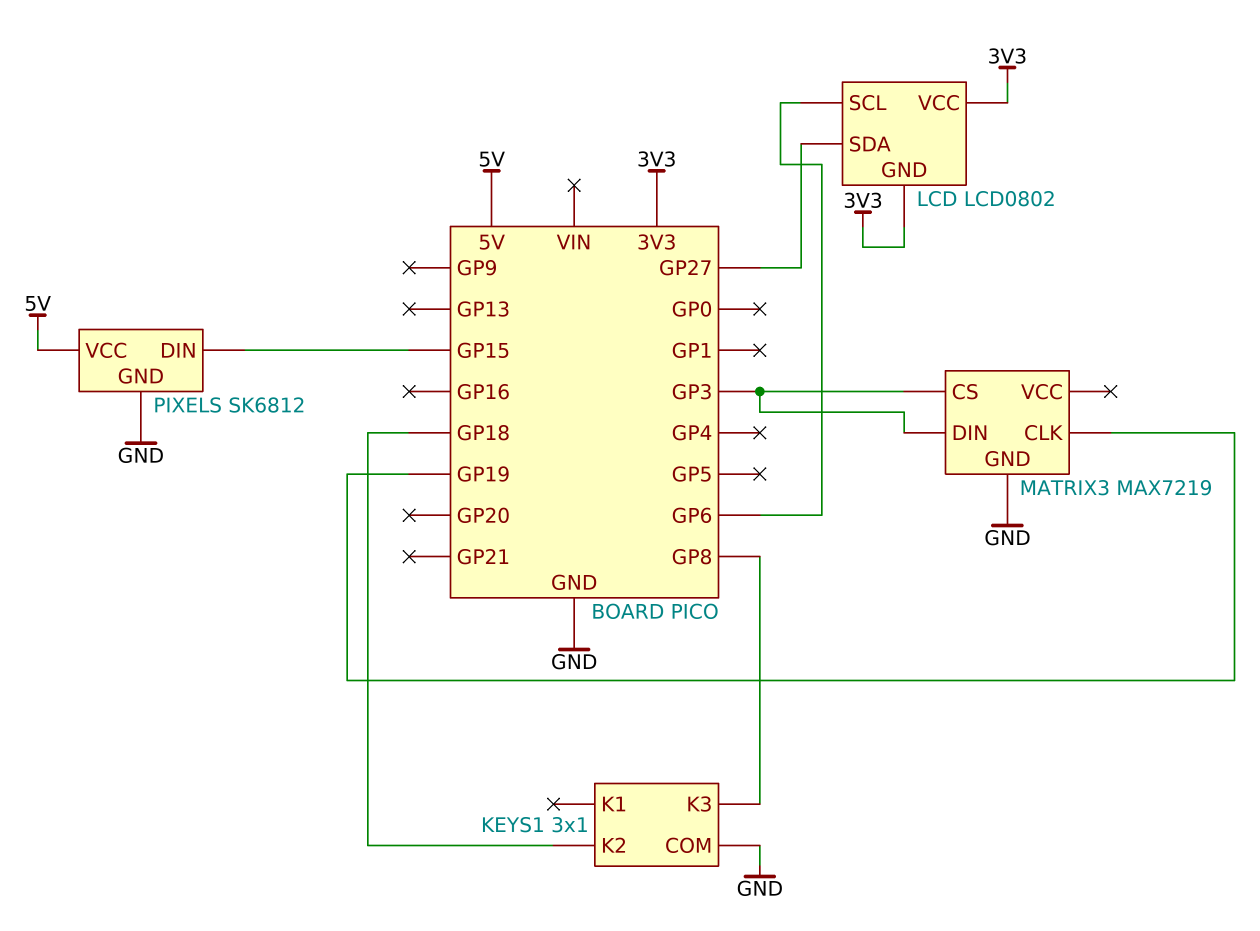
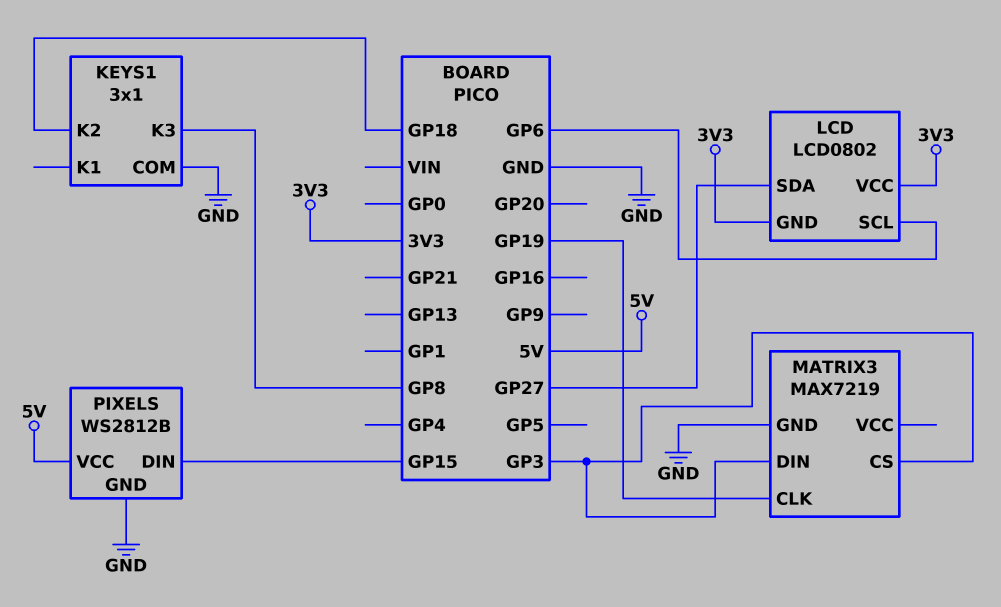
PIXELS: SK6812 -> WS2812B

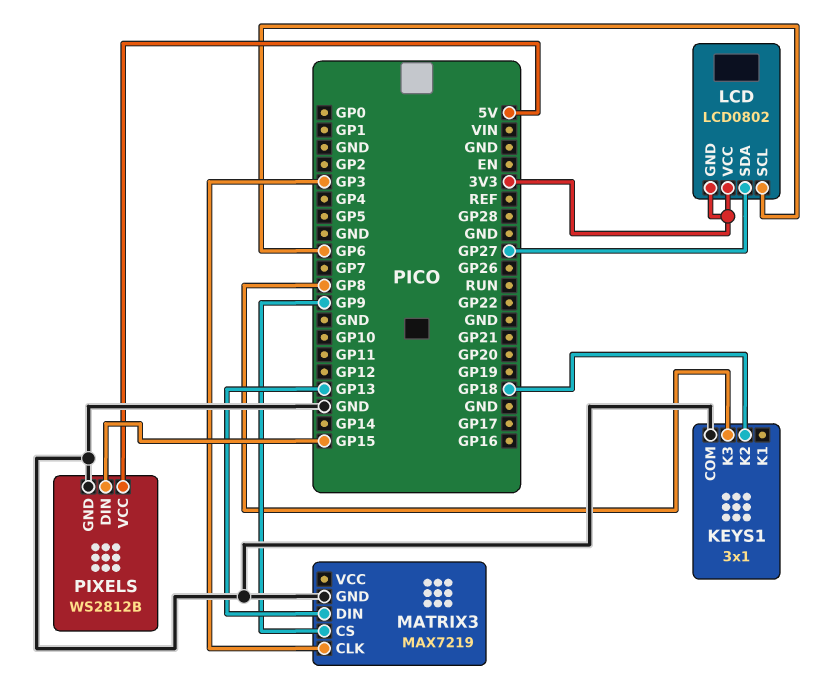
MATRIX3 pin CLK: GP19 -> GP3
MATRIX3 pin CS: GP3 -> GP9
MATRIX3 pin DIN: GP3 -> GP13

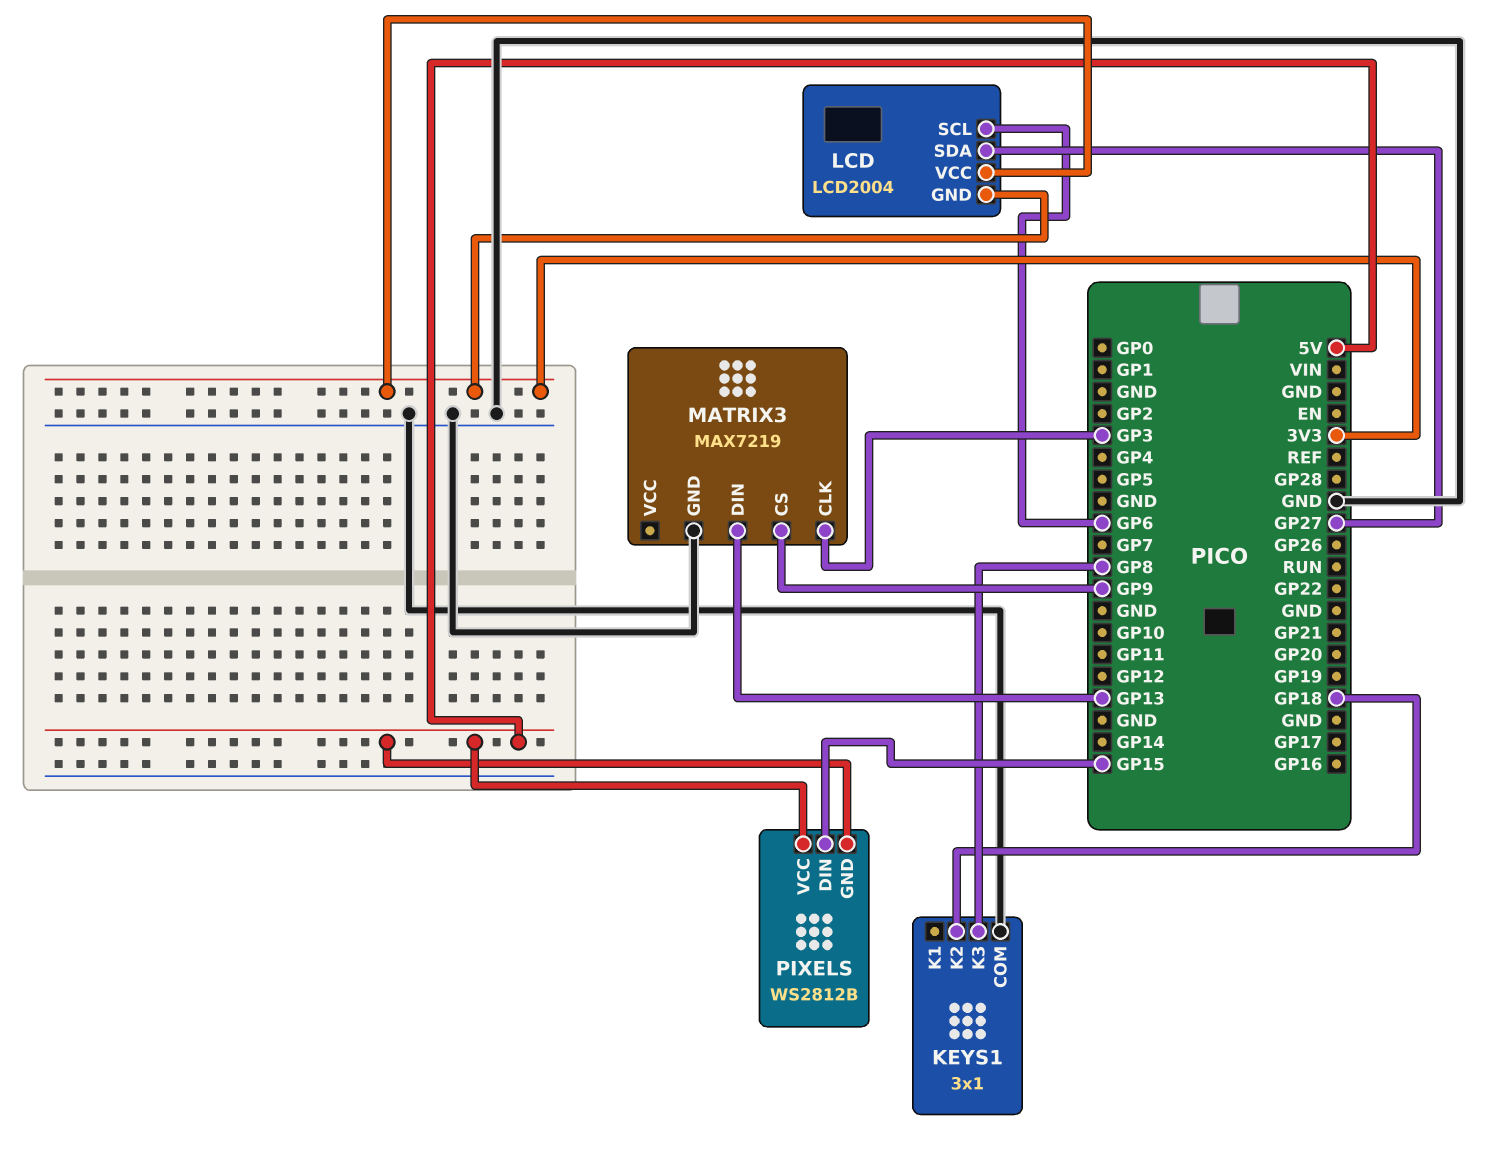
LCD: LCD0802 -> LCD2004
PIXELS pin GND: GND -> 5V

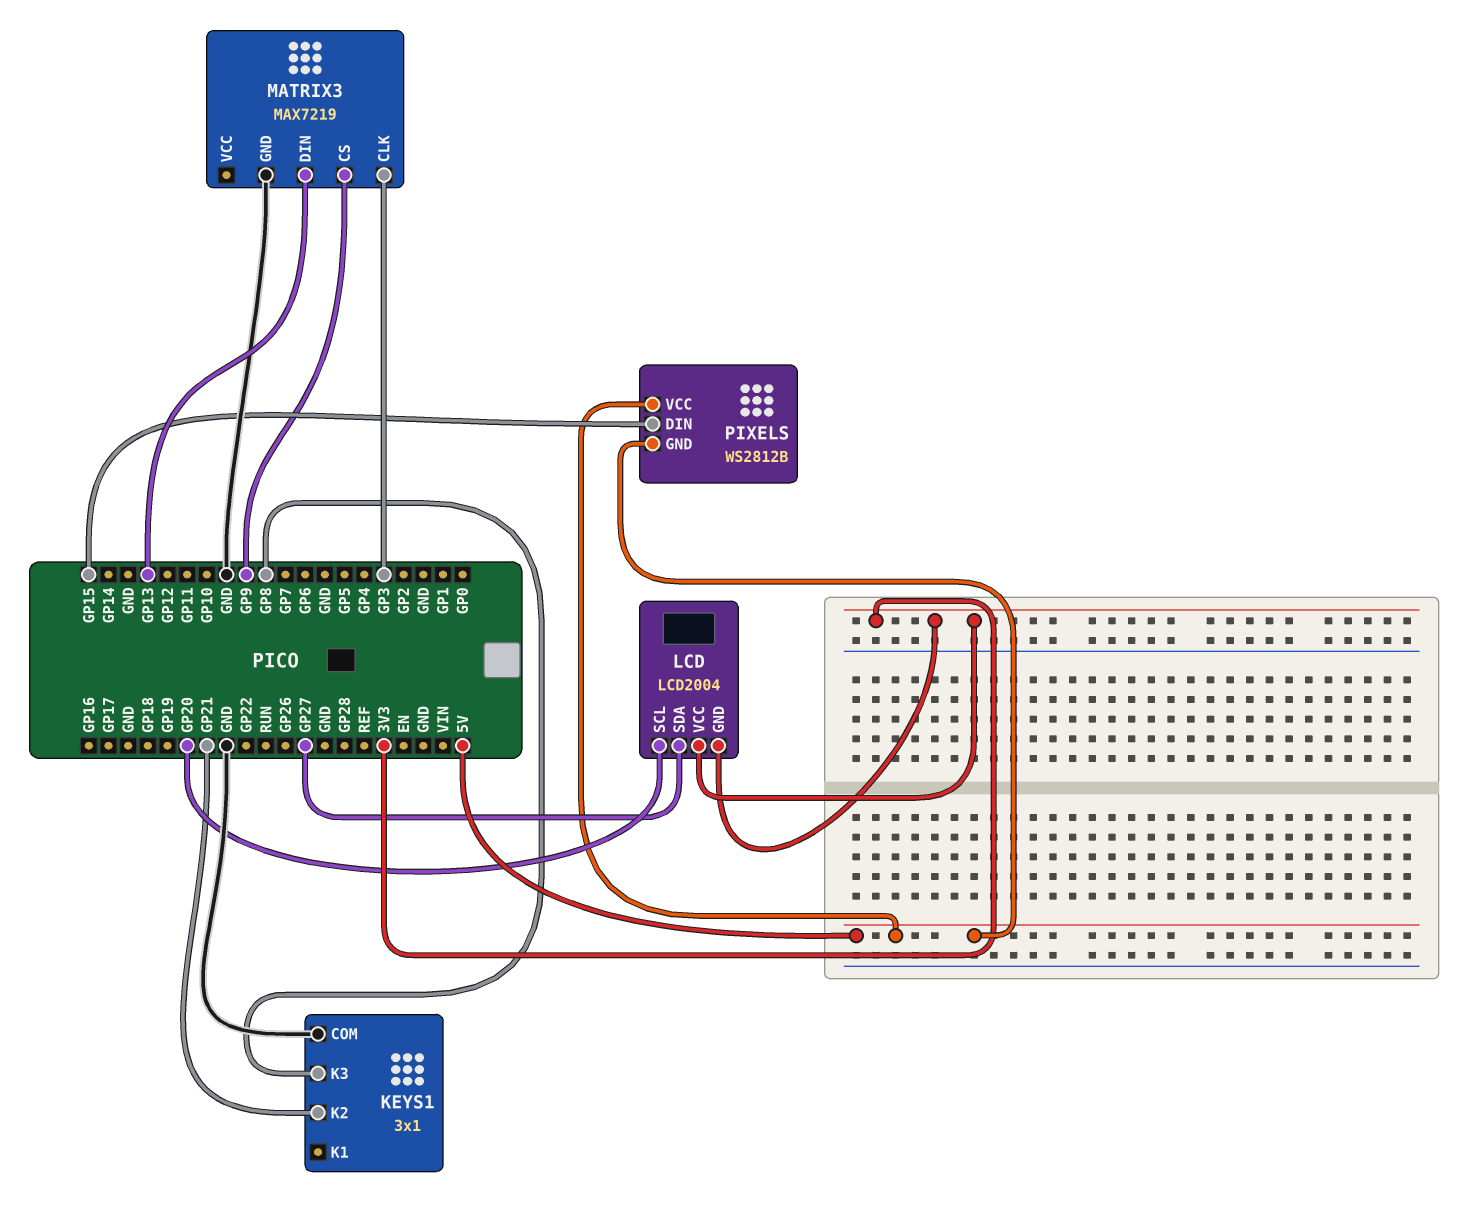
KEYS1 pin K2: GP18 -> GP21
LCD pin SCL: GP6 -> GP20

